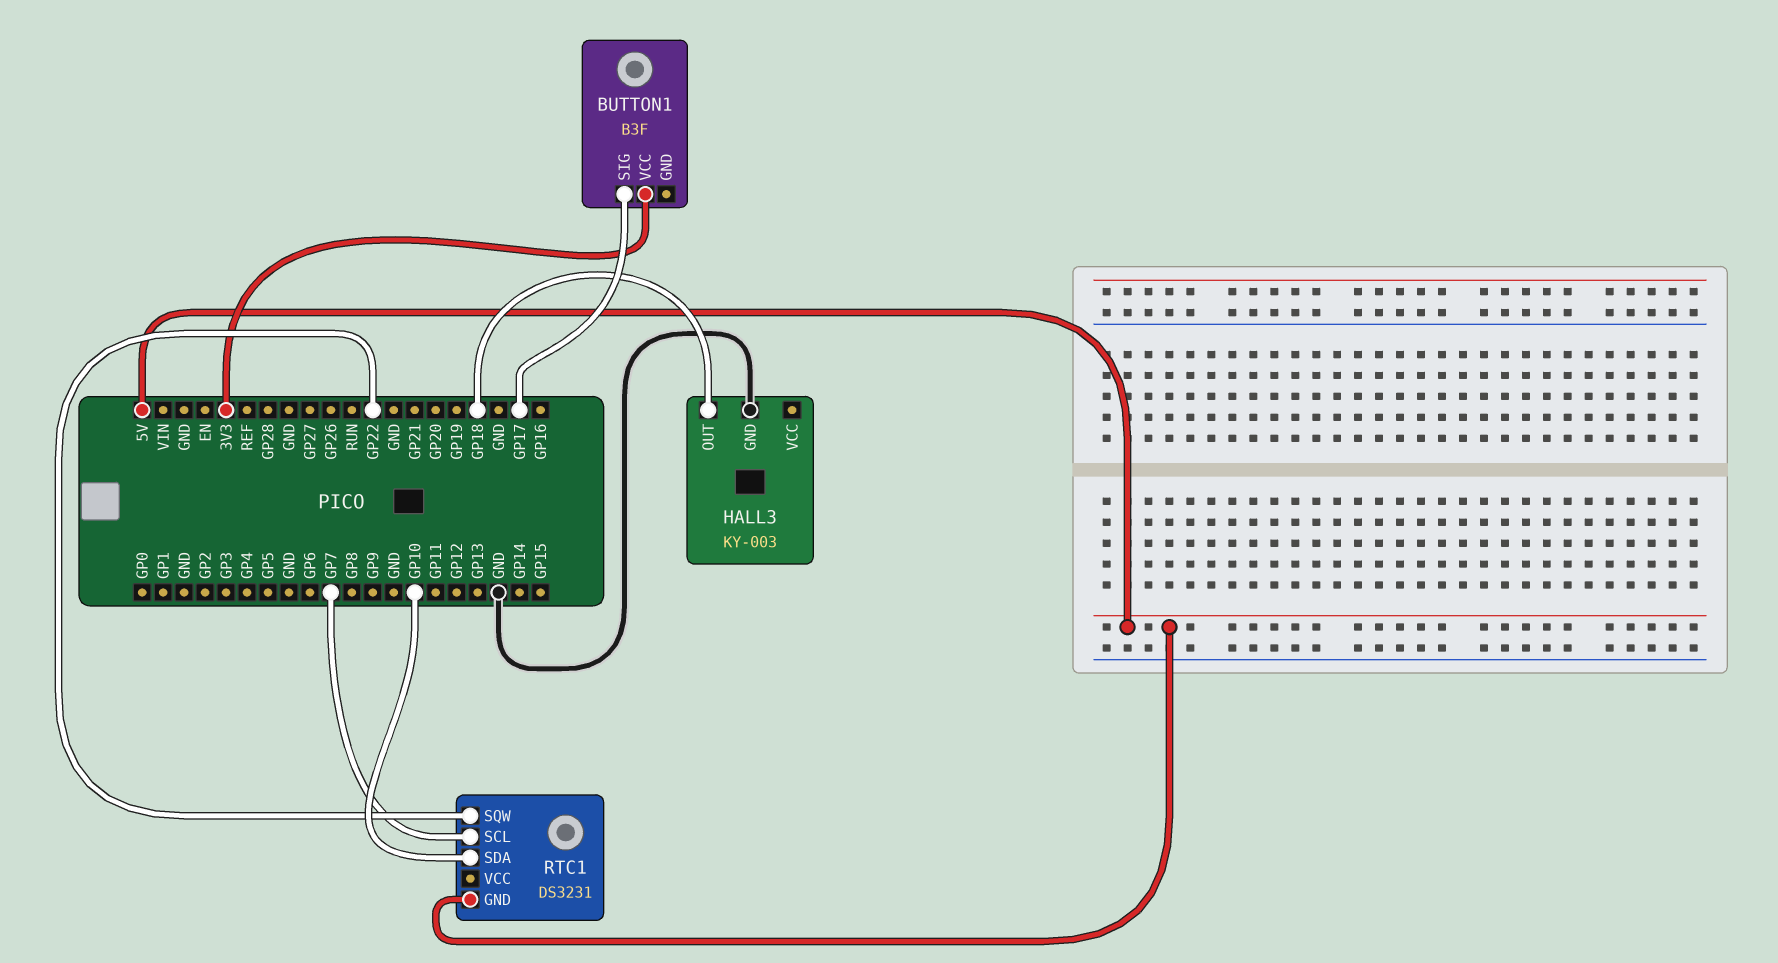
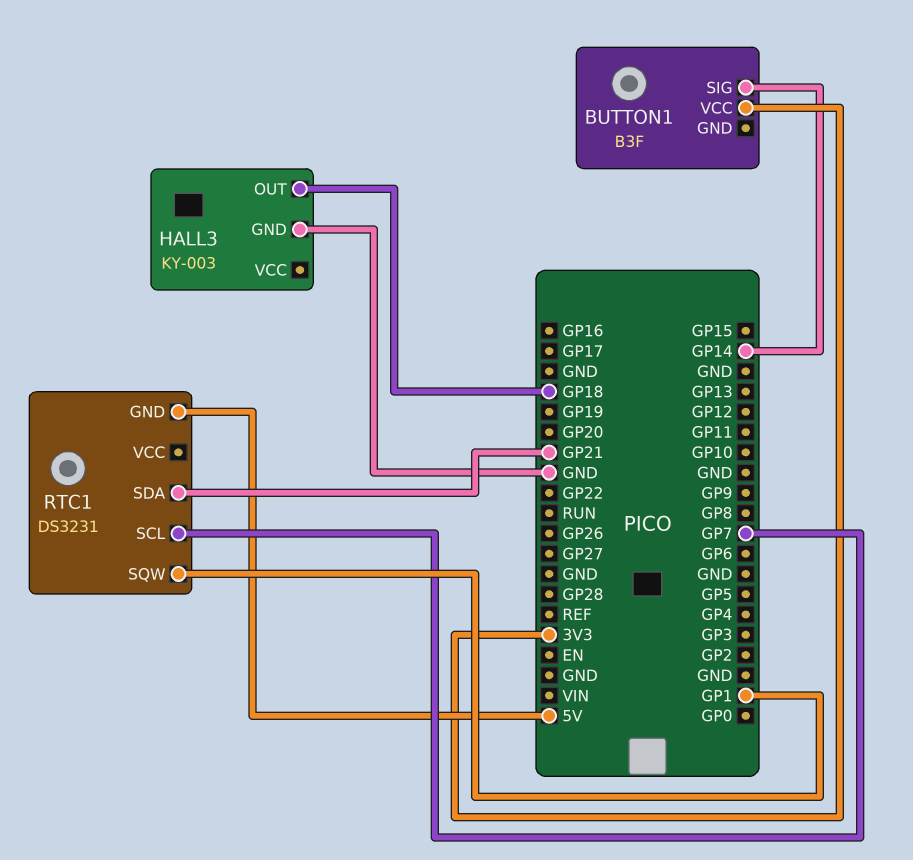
BUTTON1 pin SIG: GP17 -> GP14
RTC1 pin SDA: GP10 -> GP21
RTC1 pin SQW: GP22 -> GP1

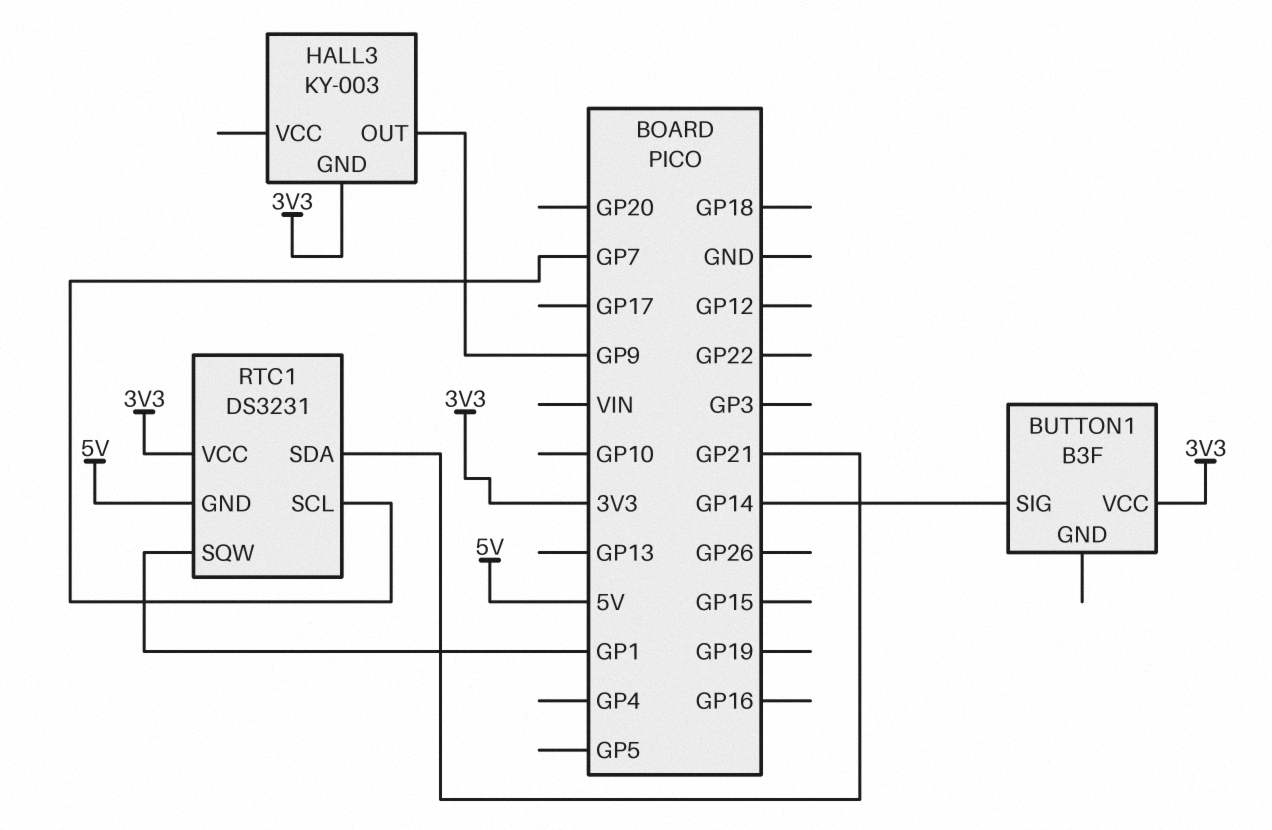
HALL3 pin GND: GND -> 3V3
HALL3 pin OUT: GP18 -> GP9
RTC1 pin VCC: none -> 3V3

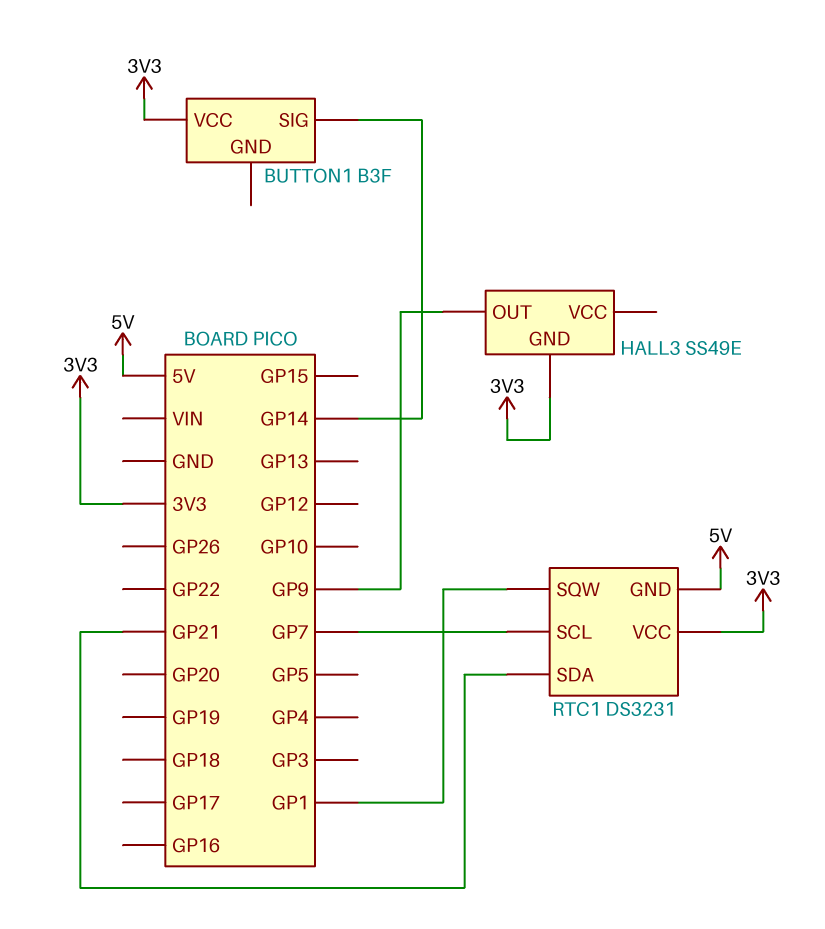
HALL3: KY-003 -> SS49E

